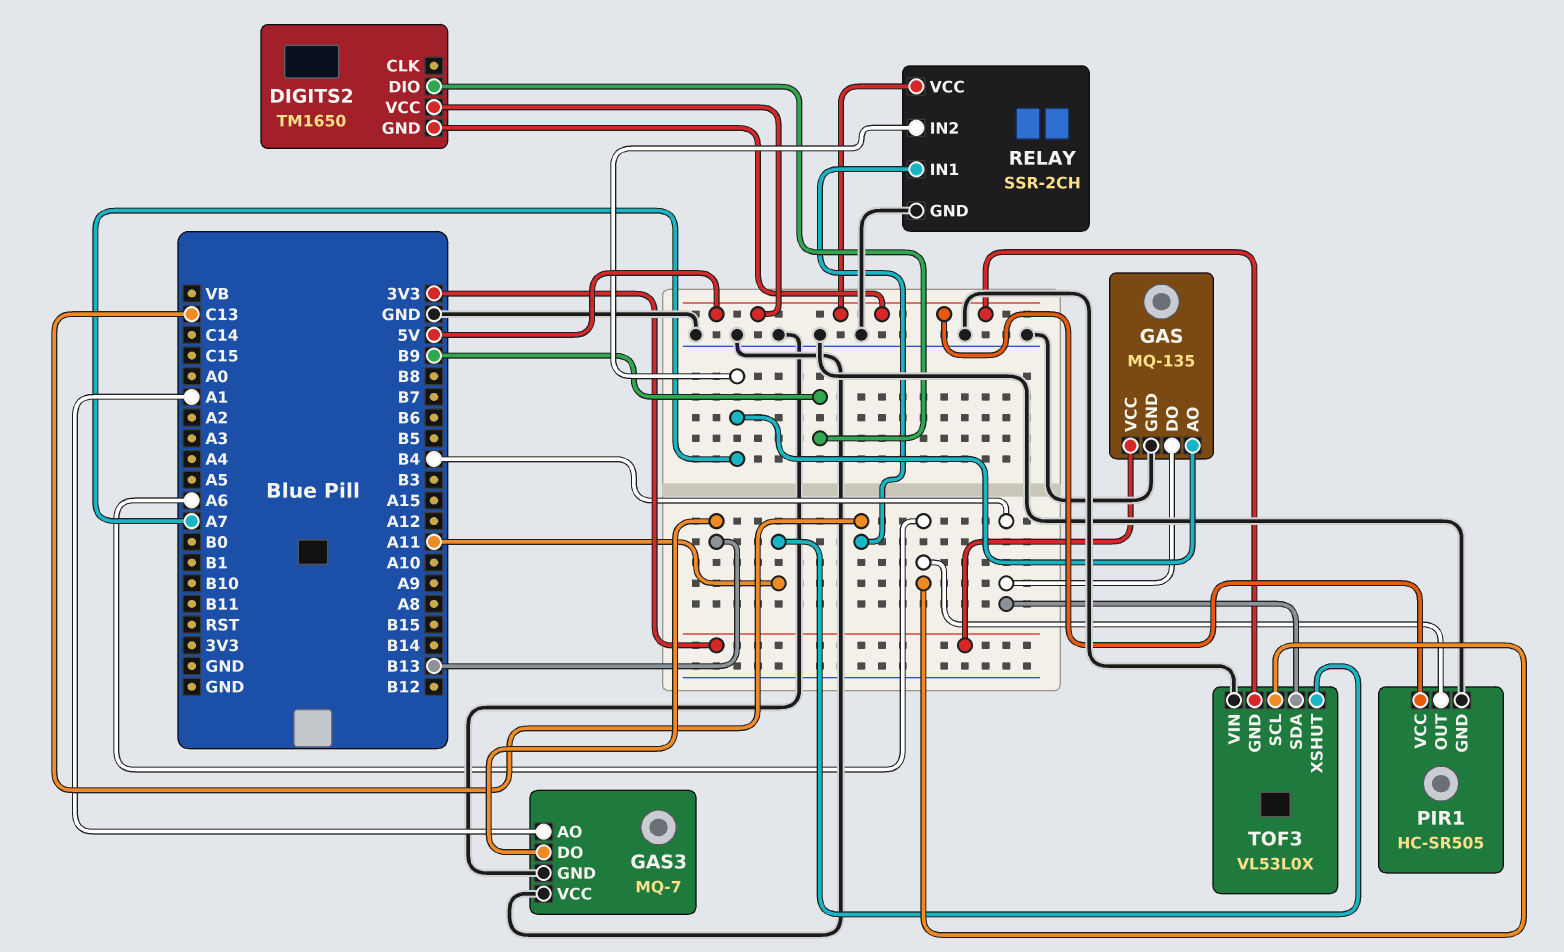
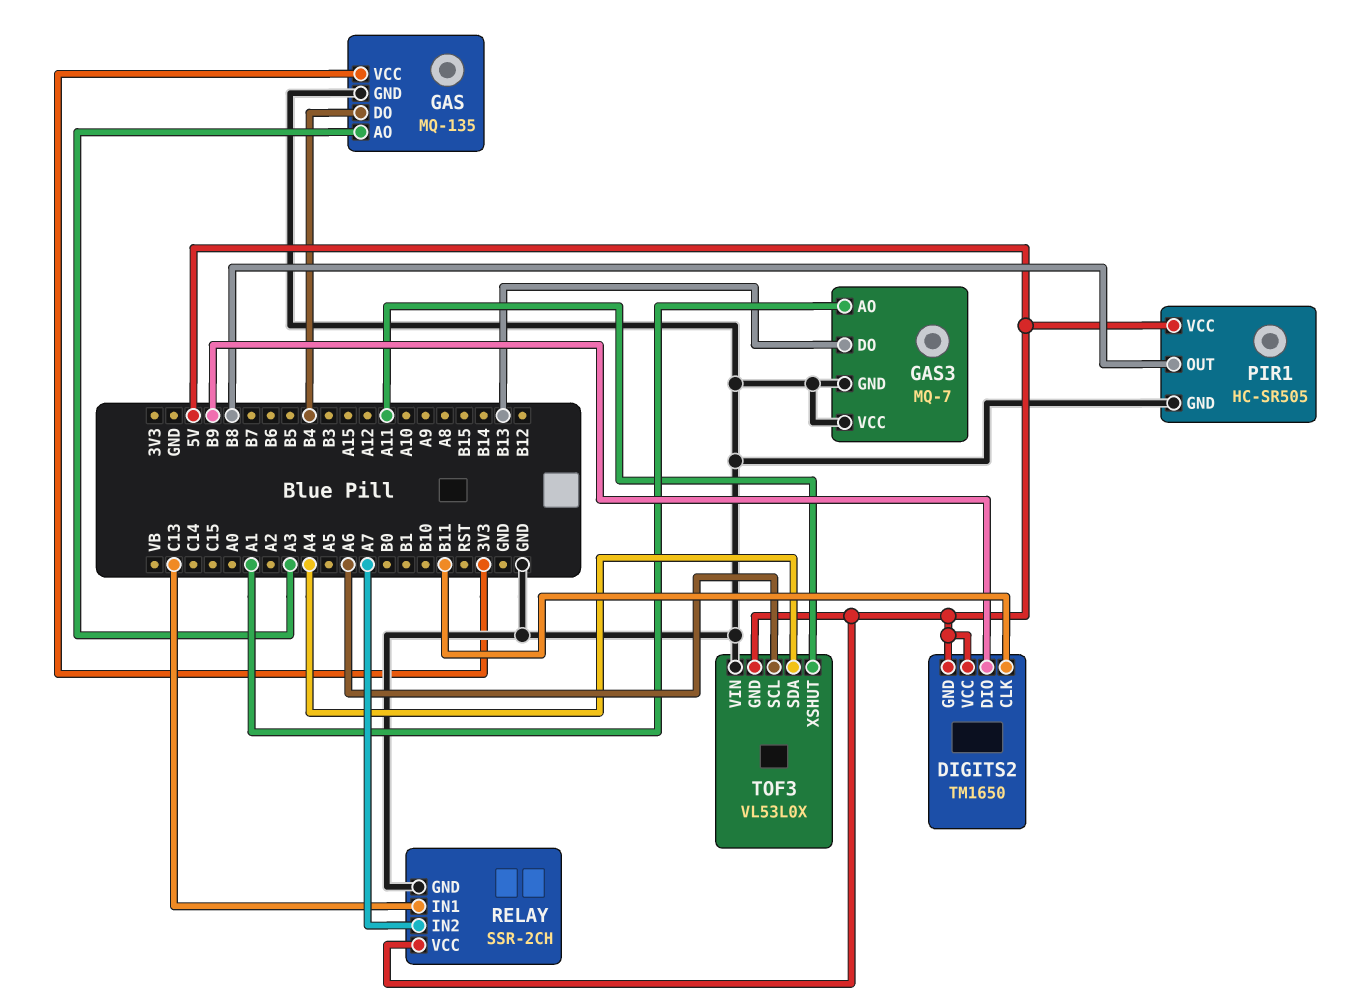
DIGITS2 pin CLK: none -> B11
GAS pin AO: A7 -> A3
PIR1 pin OUT: A6 -> B8
TOF3 pin SDA: B4 -> A4

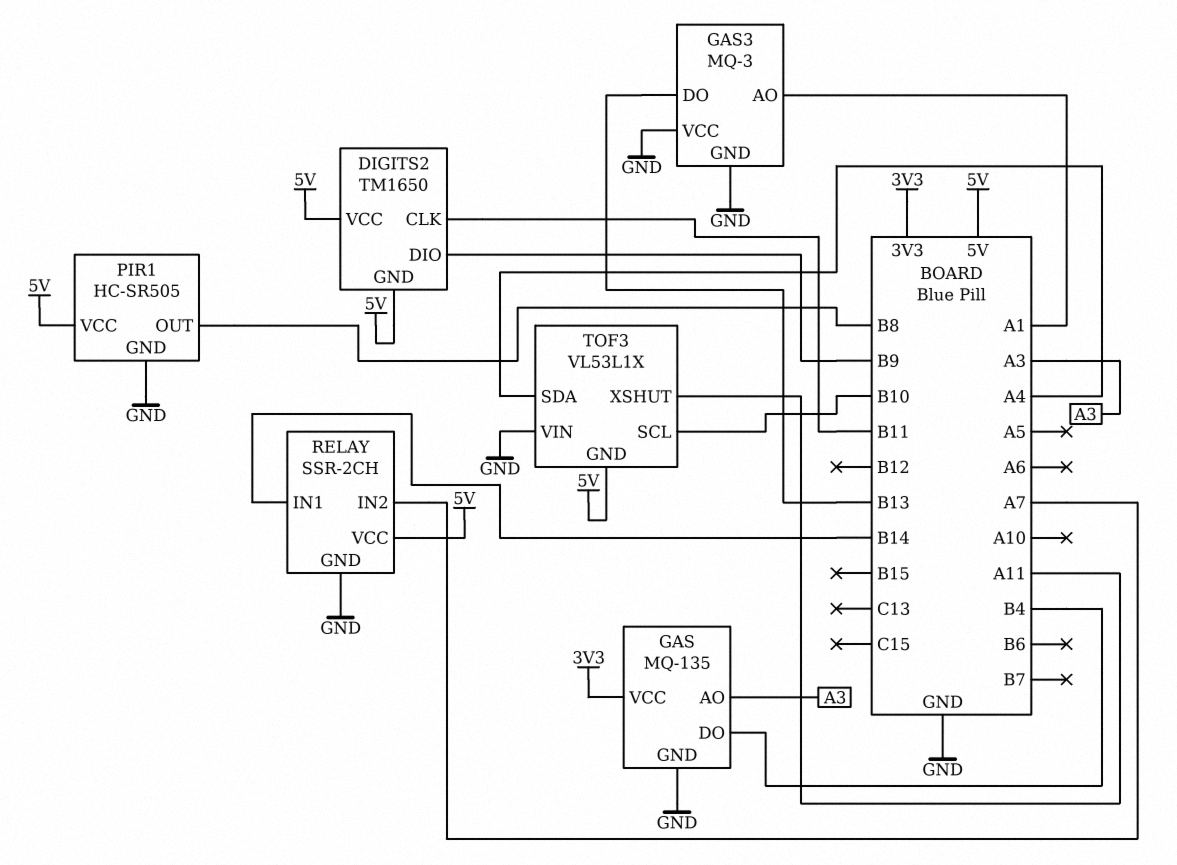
GAS3: MQ-7 -> MQ-3
RELAY pin IN1: C13 -> B14
TOF3: VL53L0X -> VL53L1X
TOF3 pin SCL: A6 -> B10

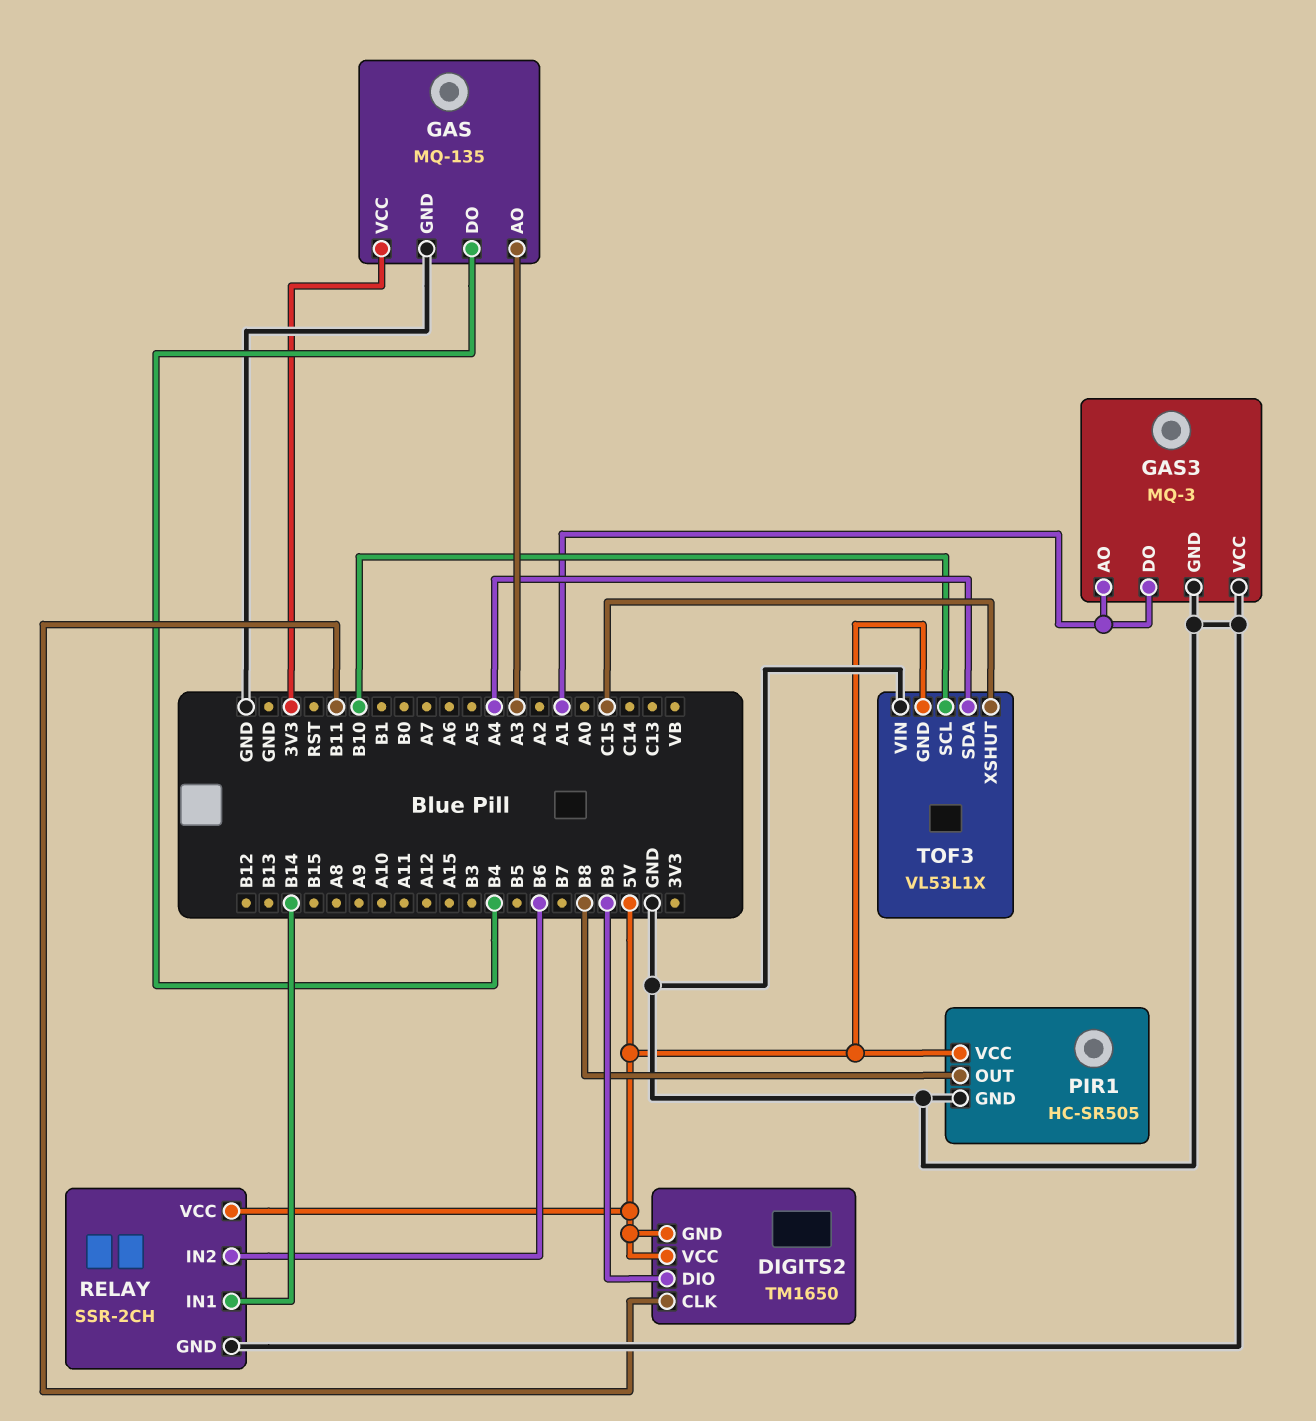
GAS3 pin DO: B13 -> A1
RELAY pin IN2: A7 -> B6
TOF3 pin XSHUT: A11 -> C15

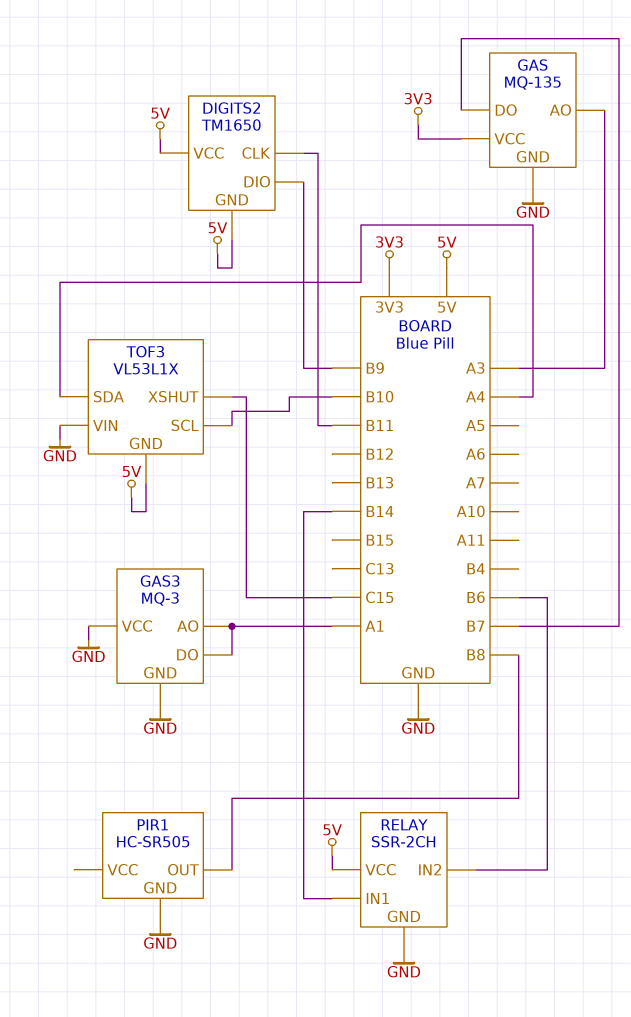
GAS pin DO: B4 -> B7
PIR1 pin VCC: 5V -> none

